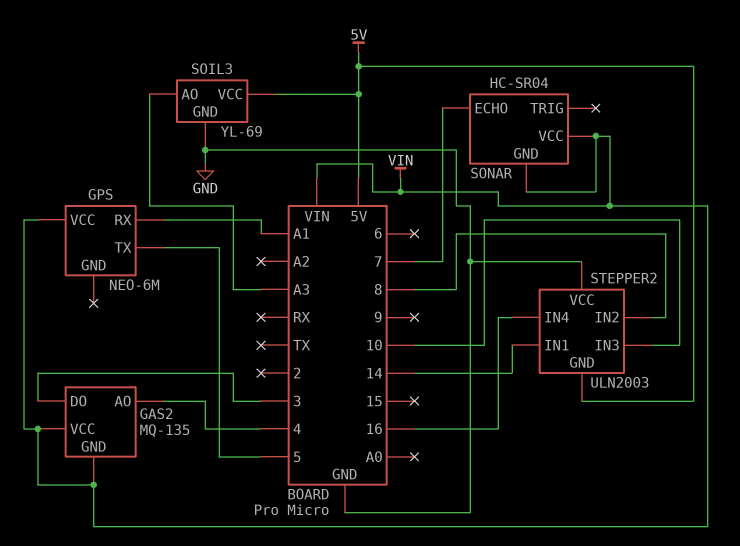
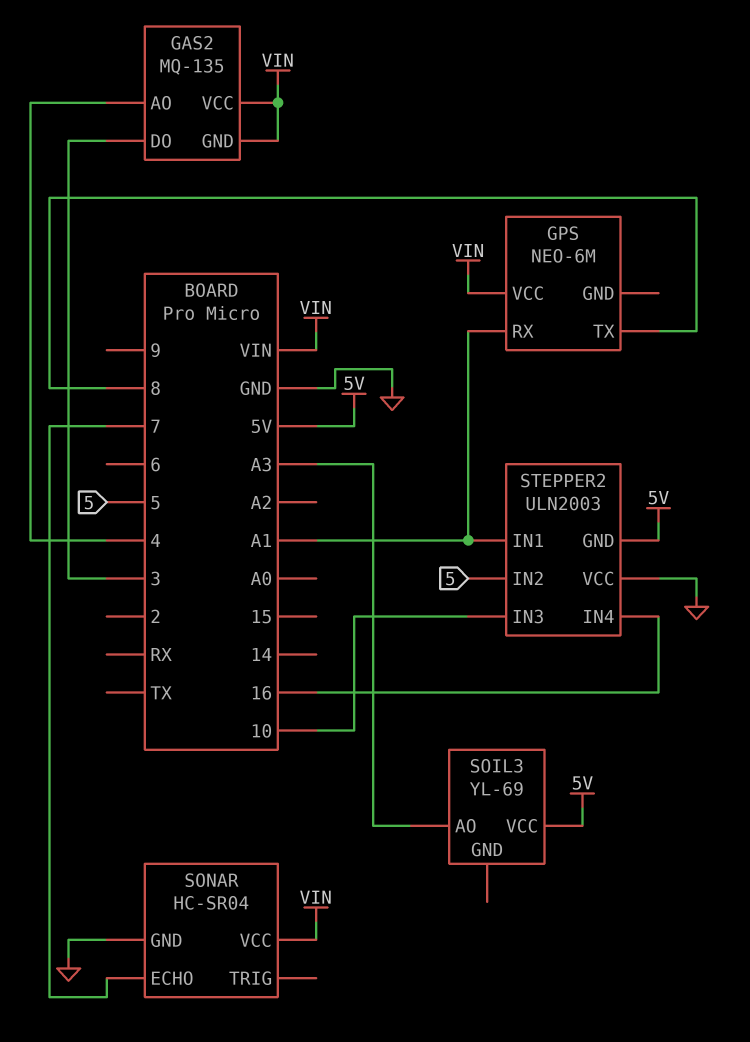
GPS pin TX: 5 -> 8
SOIL3 pin GND: GND -> none
SONAR pin GND: VIN -> GND
STEPPER2 pin IN1: 14 -> A1
STEPPER2 pin IN2: 8 -> 5

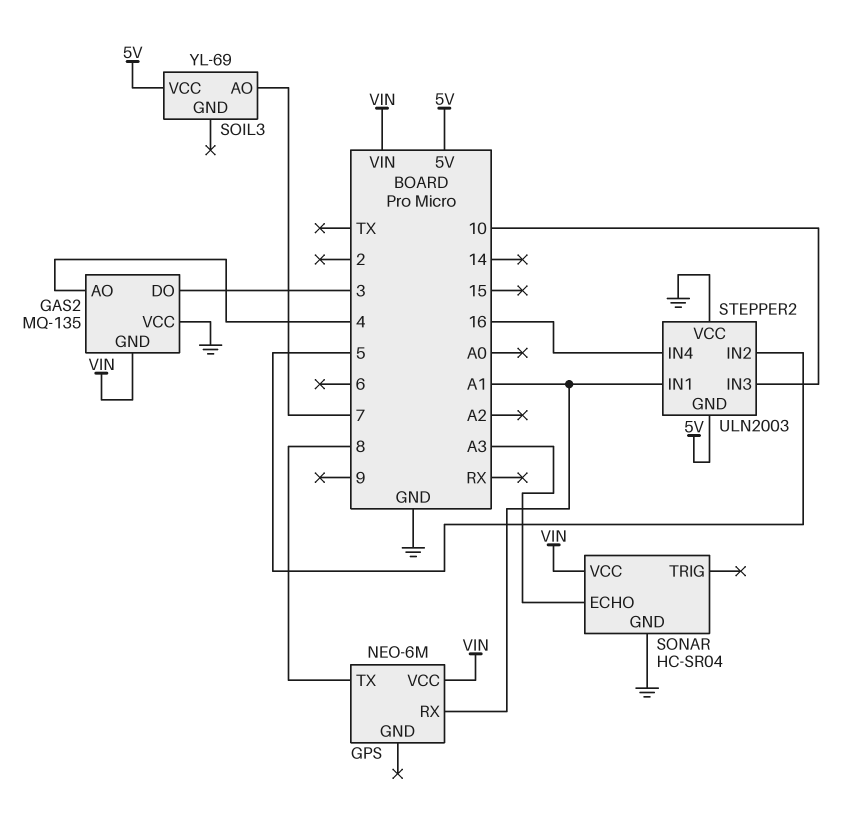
GAS2 pin VCC: VIN -> GND
SOIL3 pin AO: A3 -> 7
SONAR pin ECHO: 7 -> A3

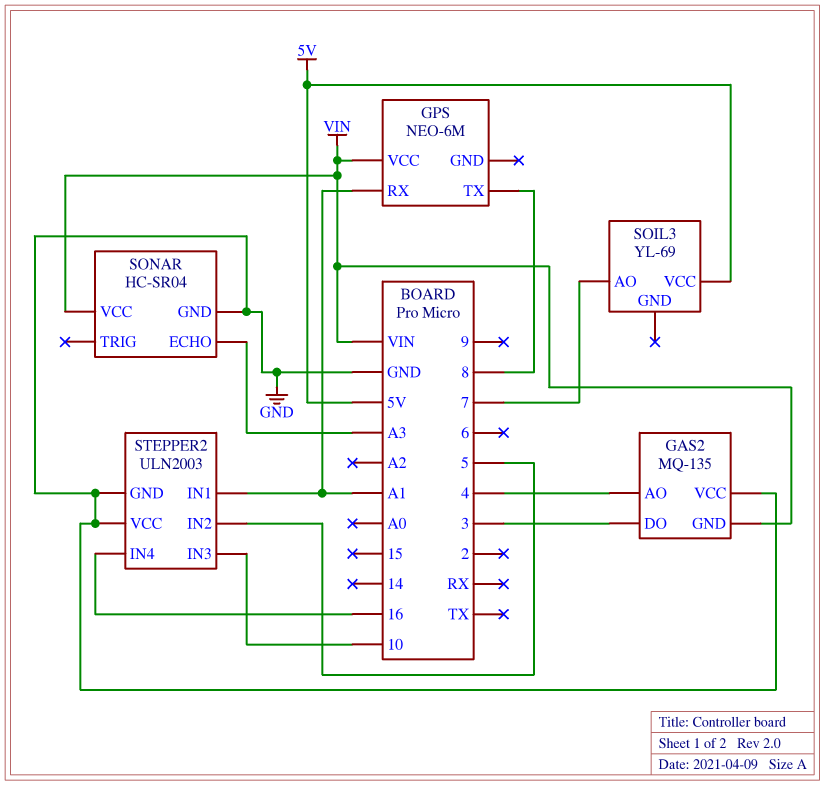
STEPPER2 pin GND: 5V -> GND

